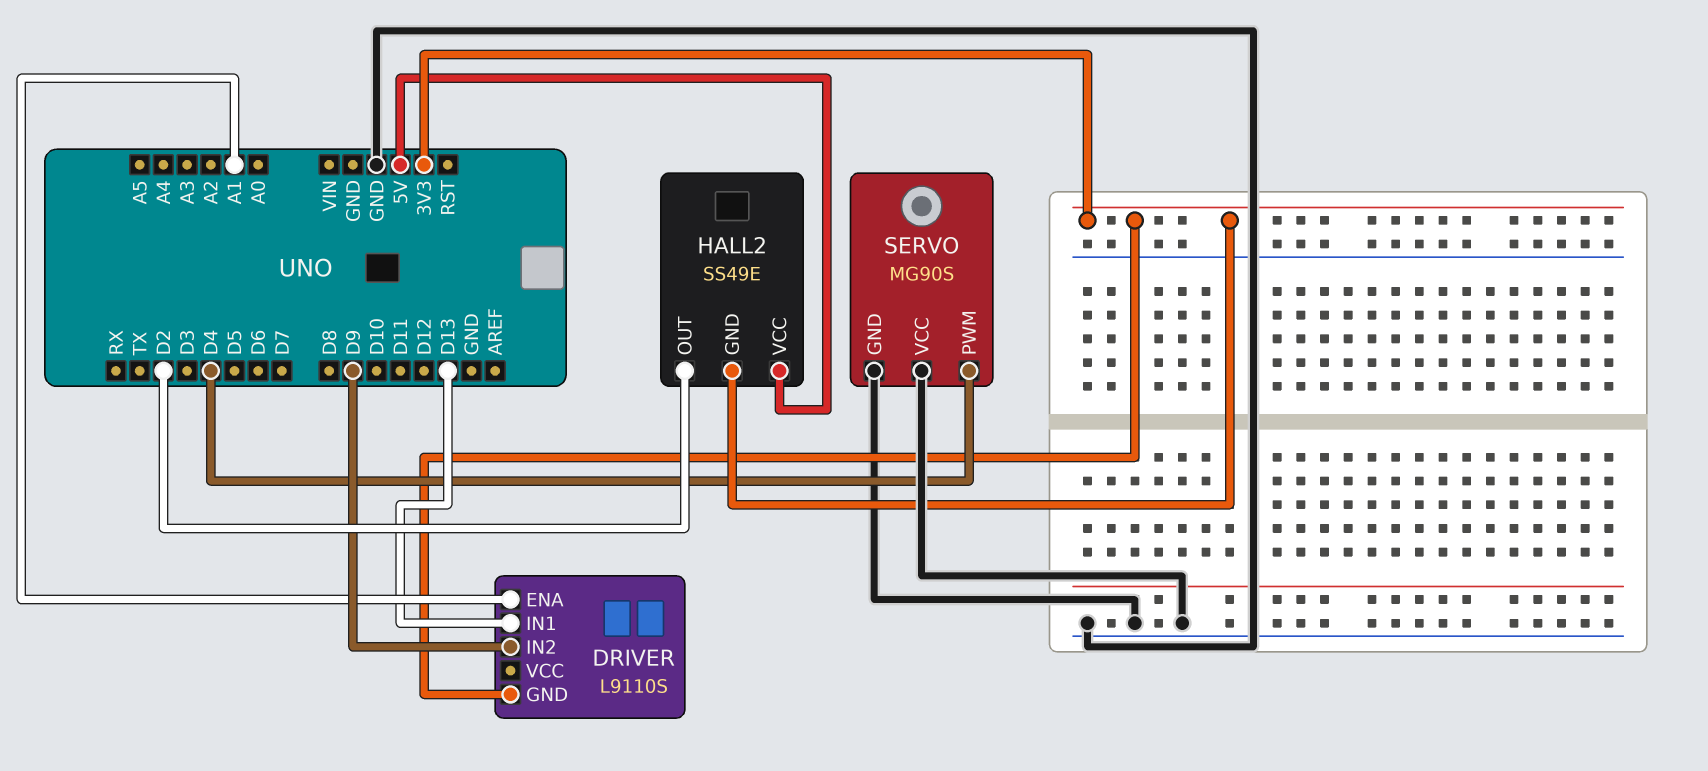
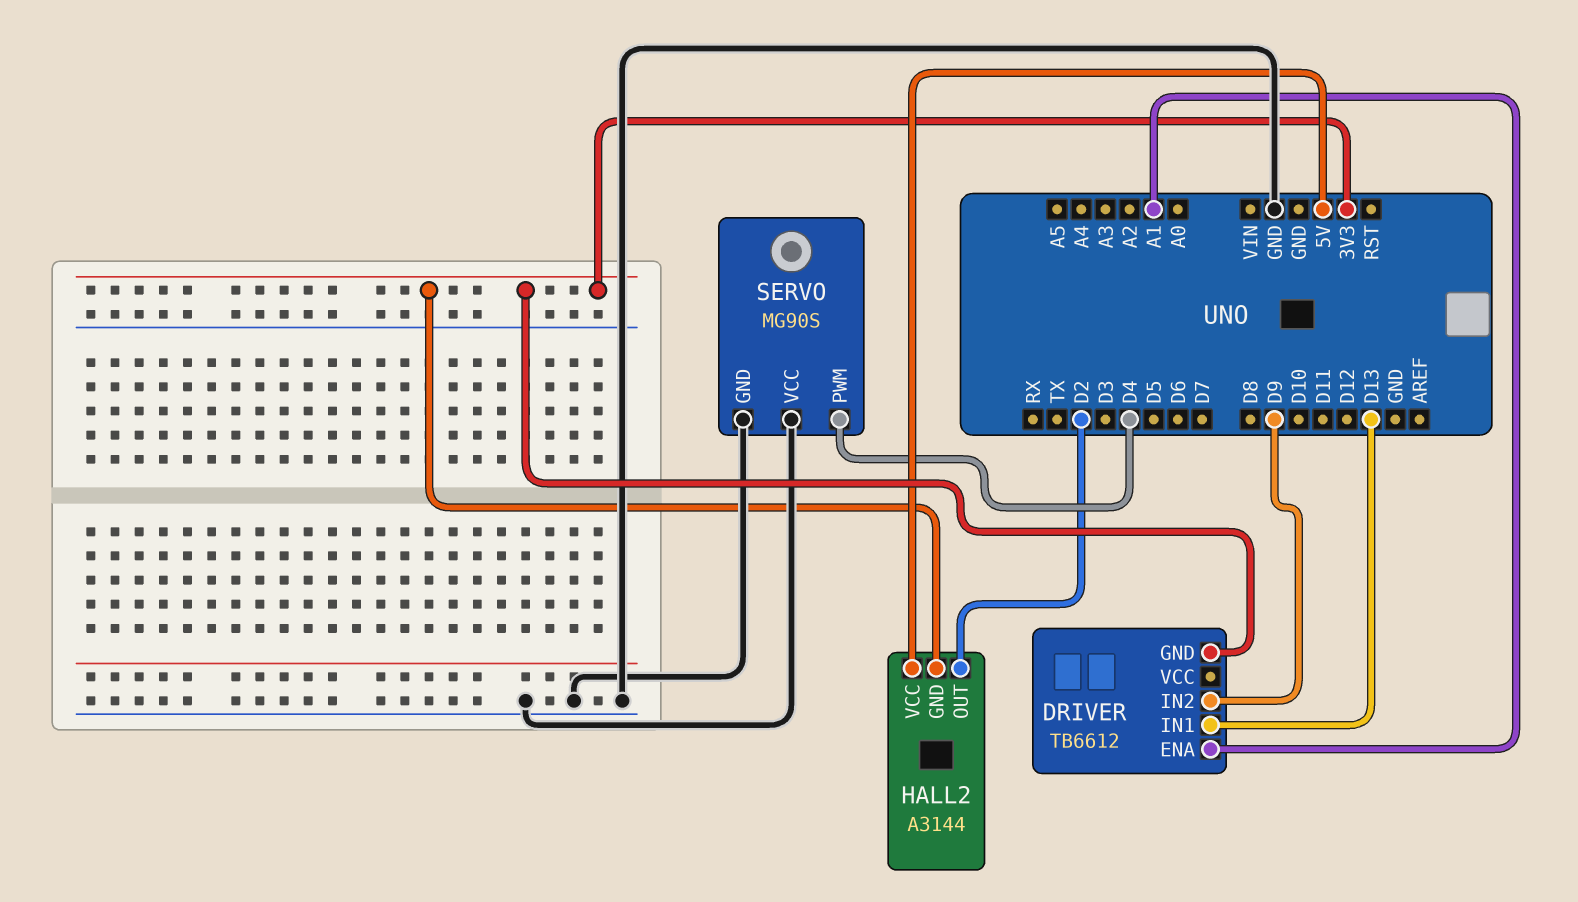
DRIVER: L9110S -> TB6612
HALL2: SS49E -> A3144

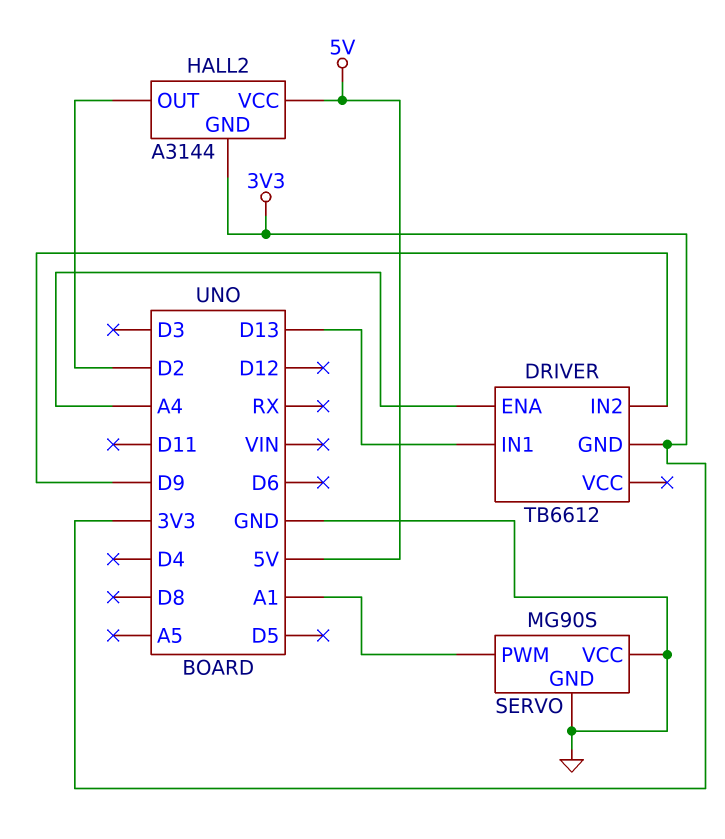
DRIVER pin ENA: A1 -> A4
SERVO pin PWM: D4 -> A1

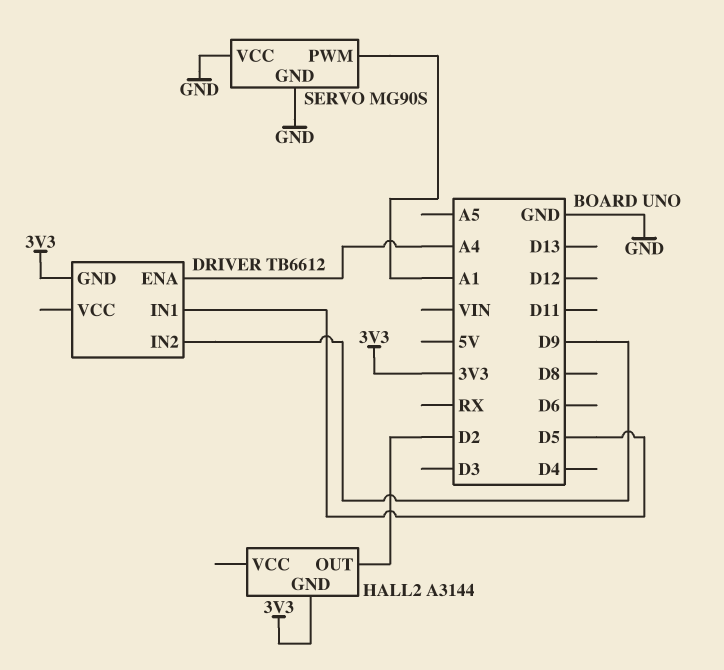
DRIVER pin IN1: D13 -> D5
HALL2 pin VCC: 5V -> none

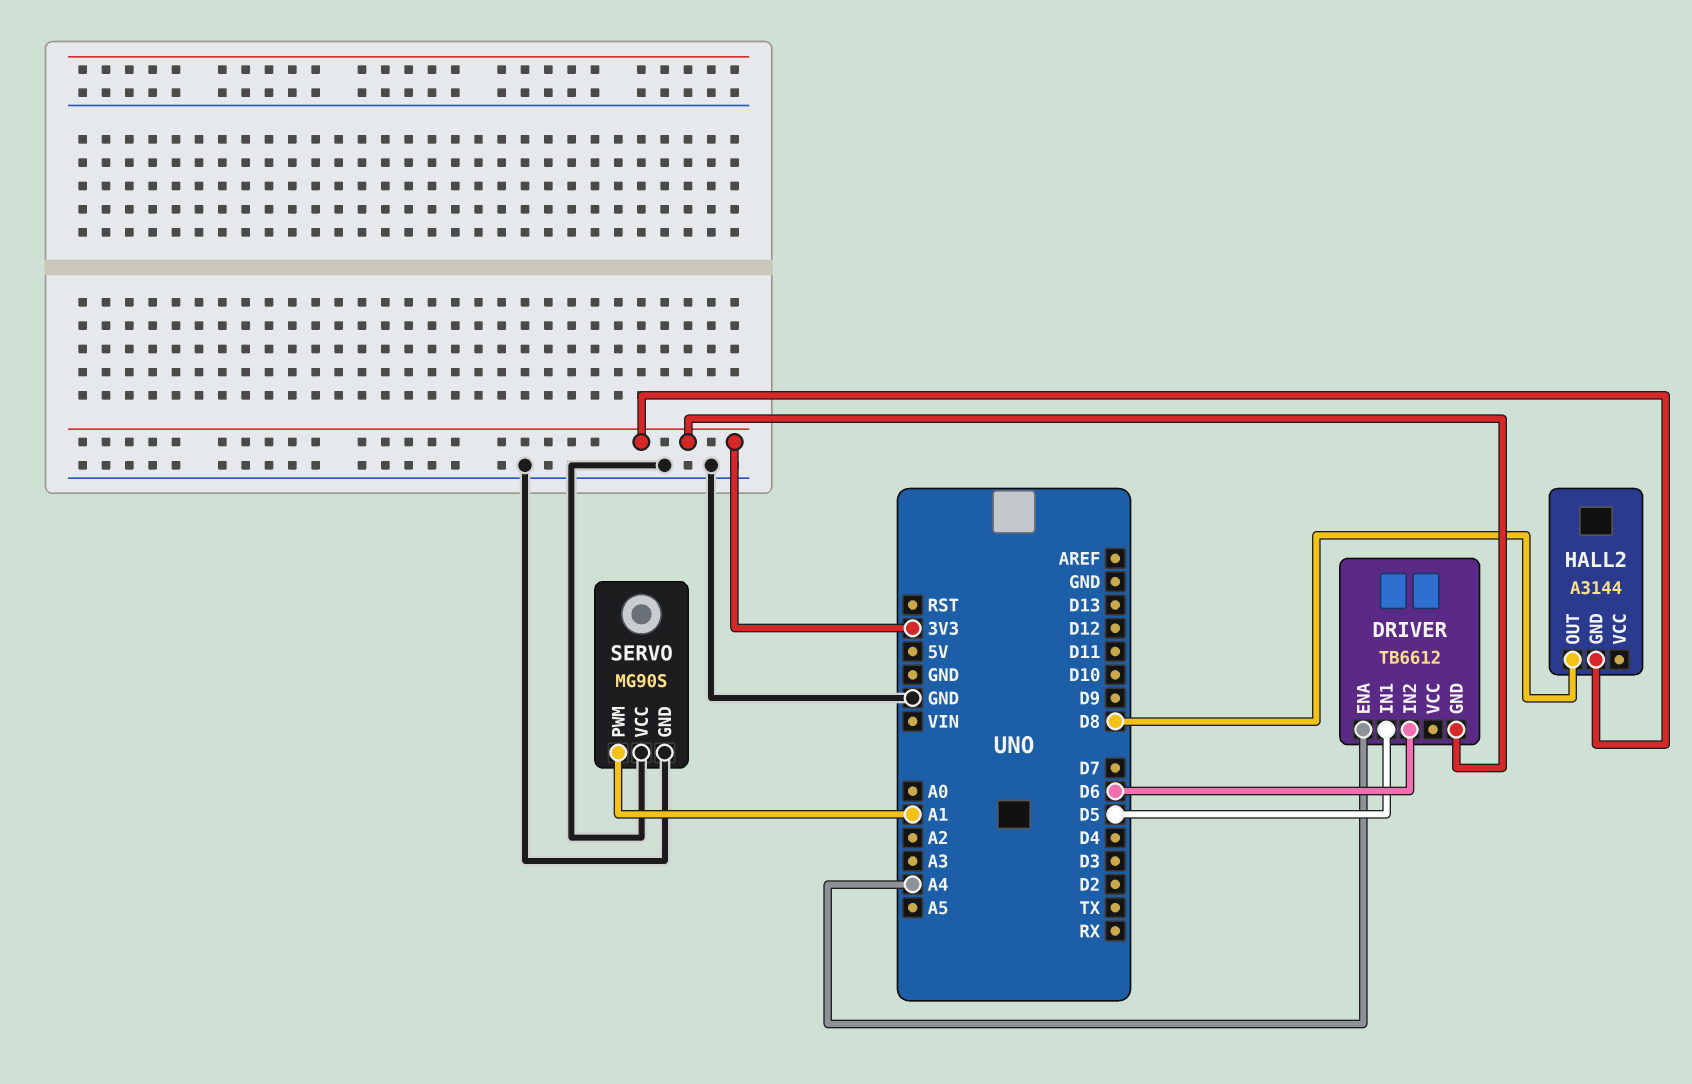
DRIVER pin IN2: D9 -> D6
HALL2 pin OUT: D2 -> D8

